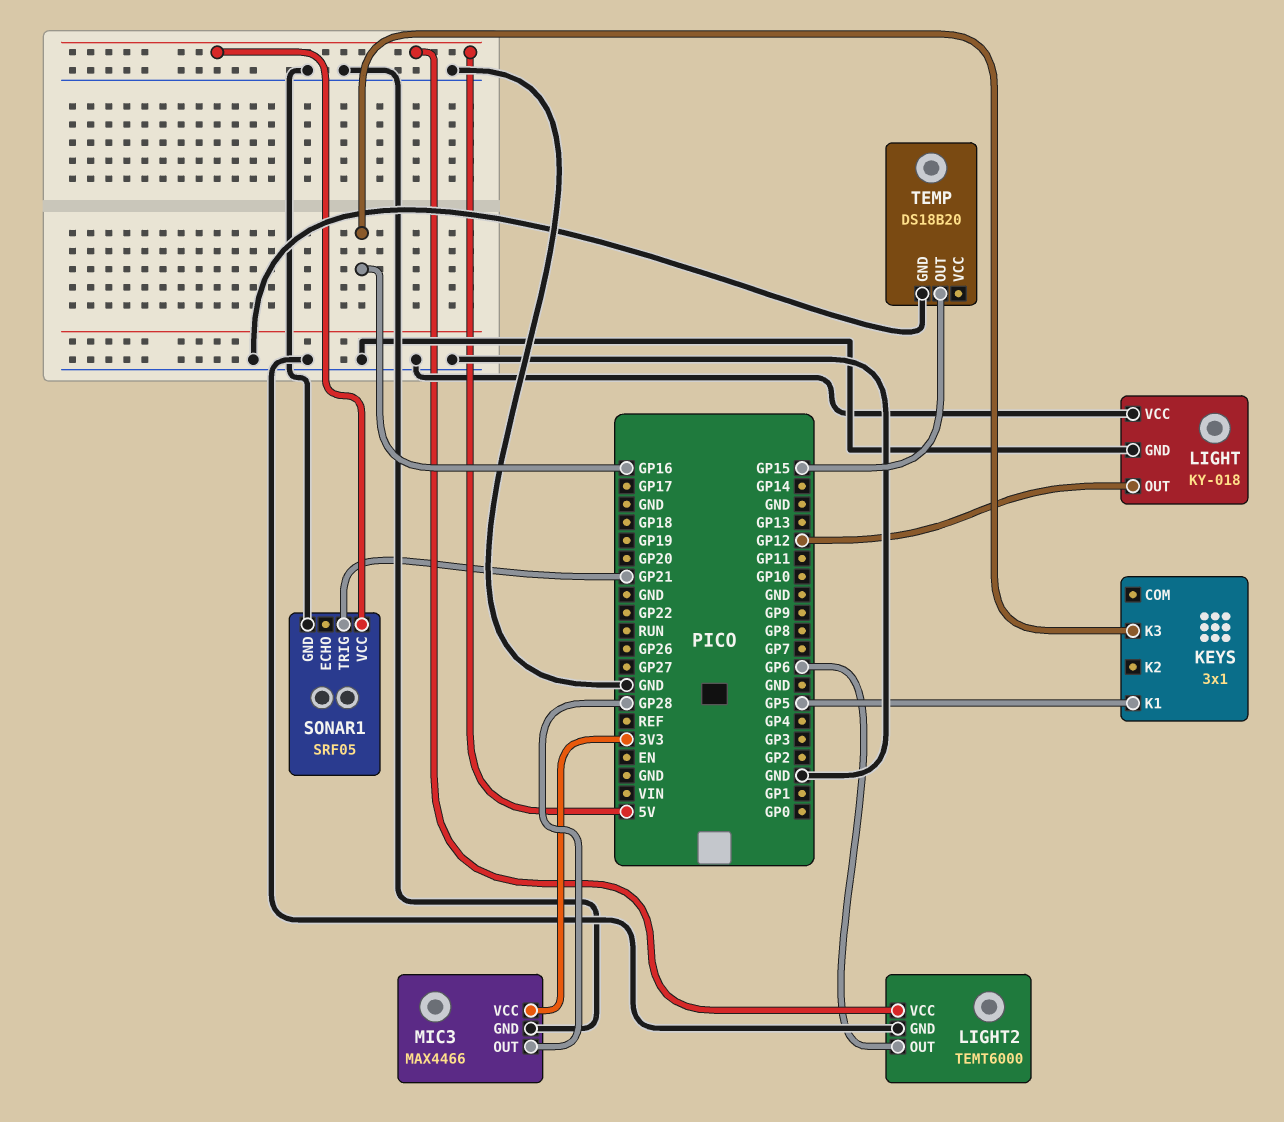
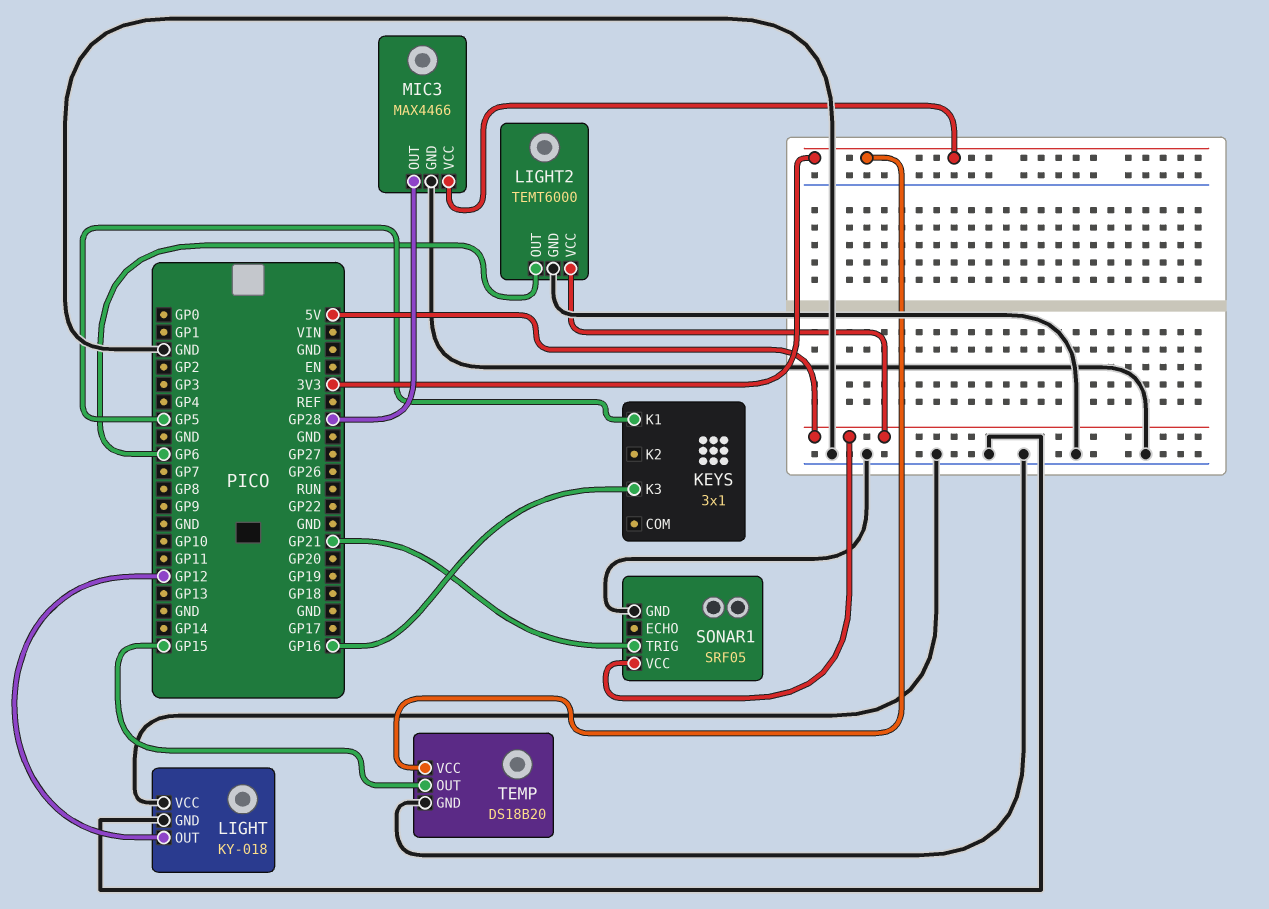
TEMP pin VCC: none -> 3V3

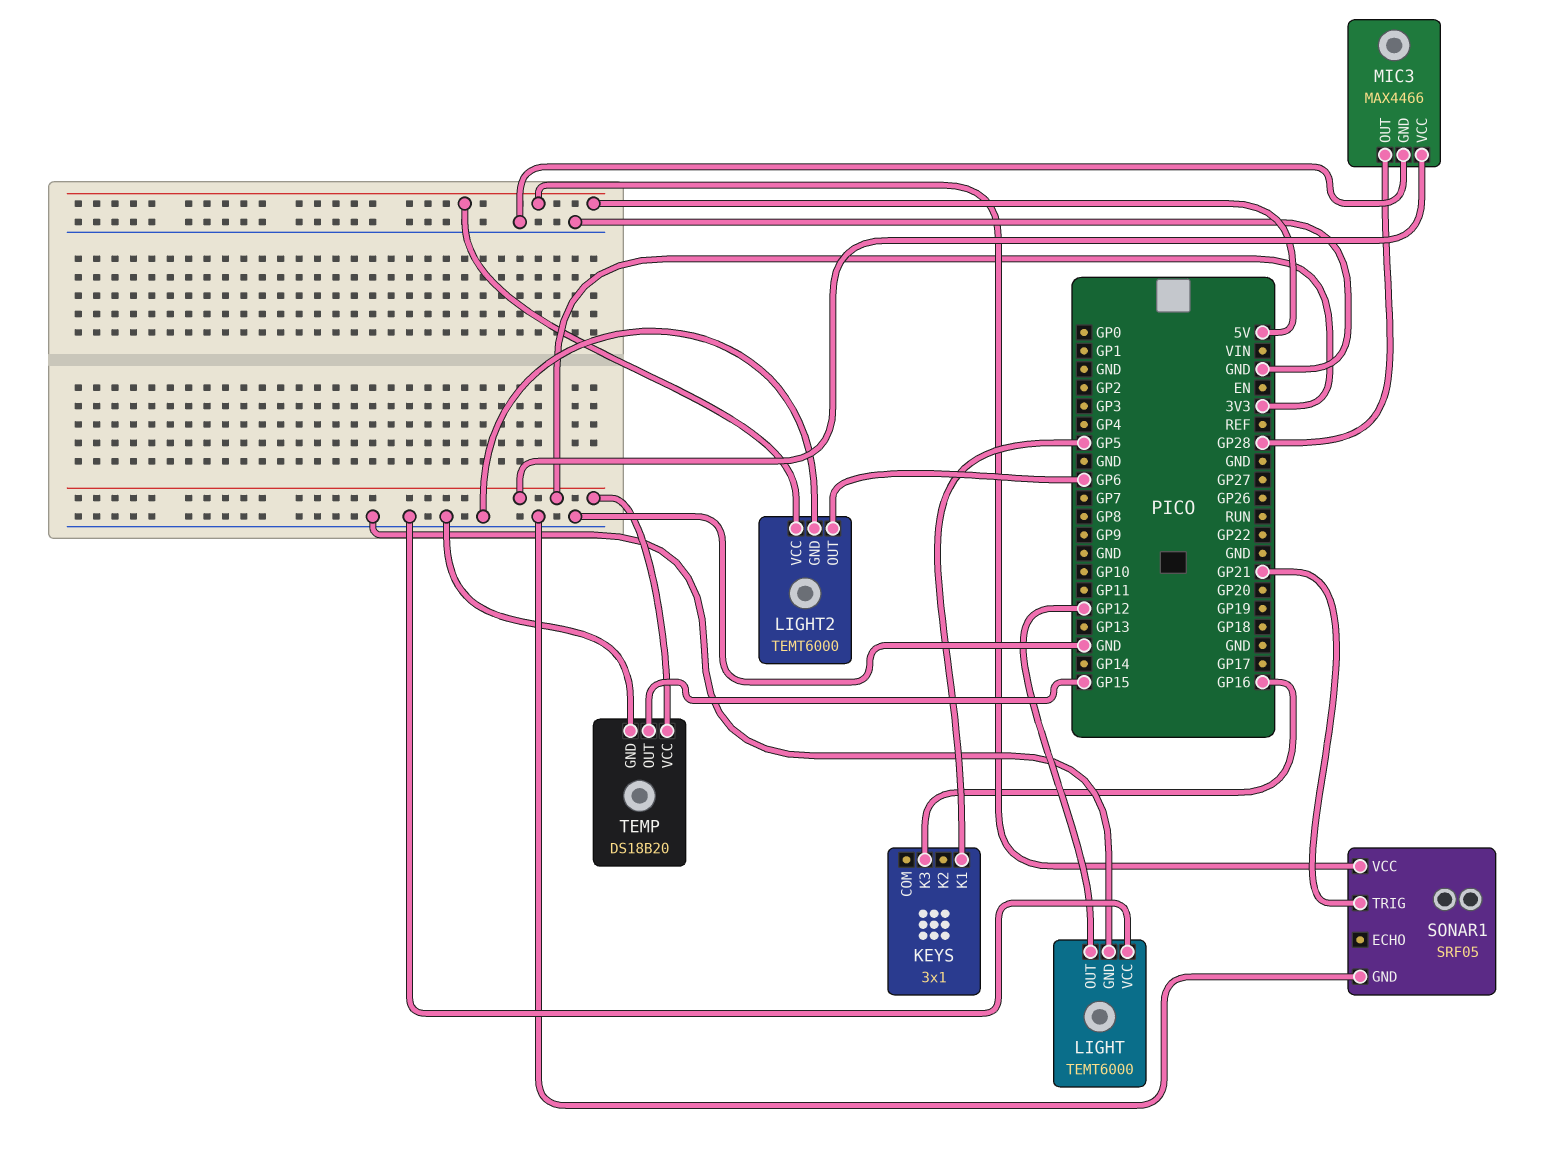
LIGHT: KY-018 -> TEMT6000

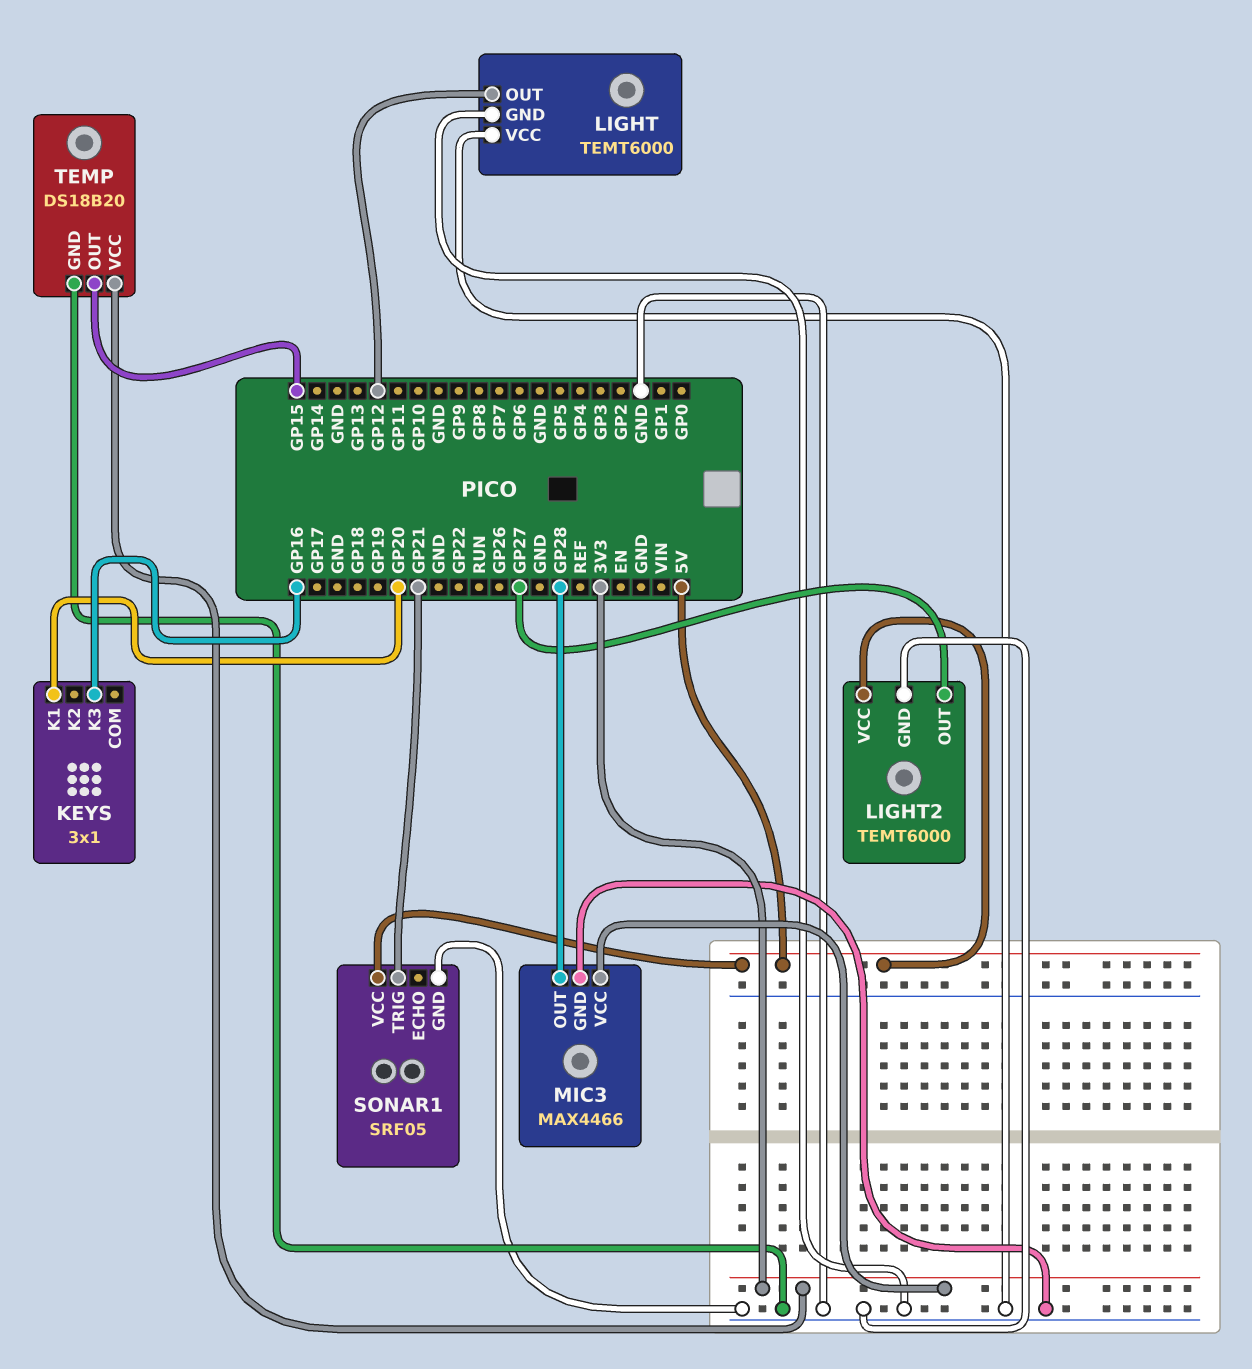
KEYS pin K1: GP5 -> GP20
LIGHT2 pin OUT: GP6 -> GP27

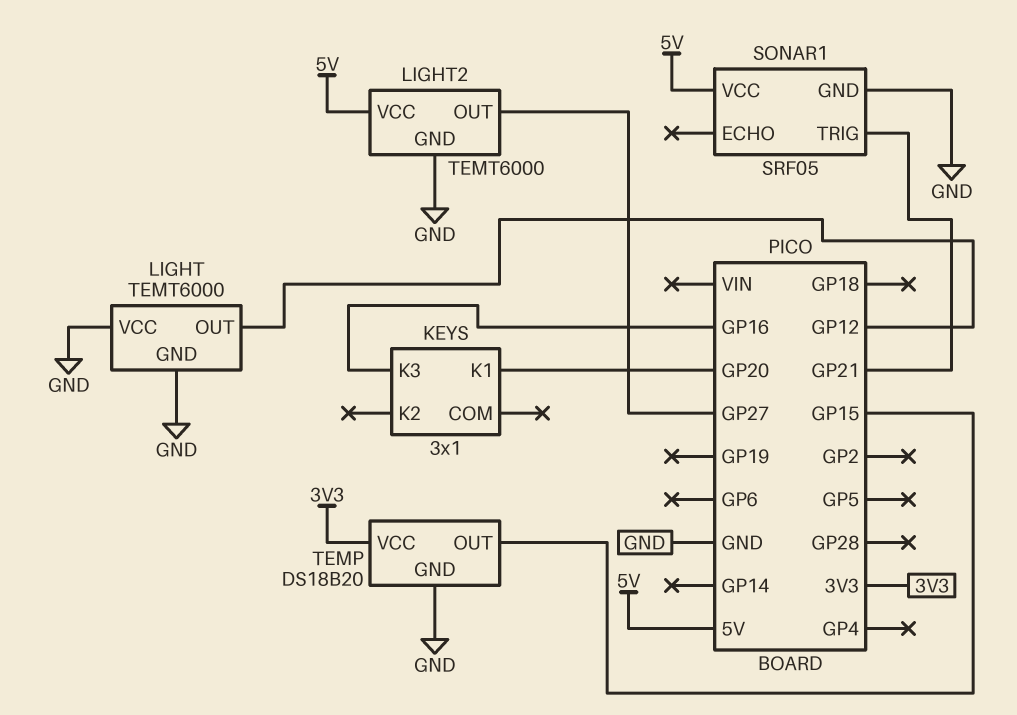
MIC3: MAX4466 -> none
MIC3 pin GND: GND -> none
MIC3 pin OUT: GP28 -> none
MIC3 pin VCC: 3V3 -> none

